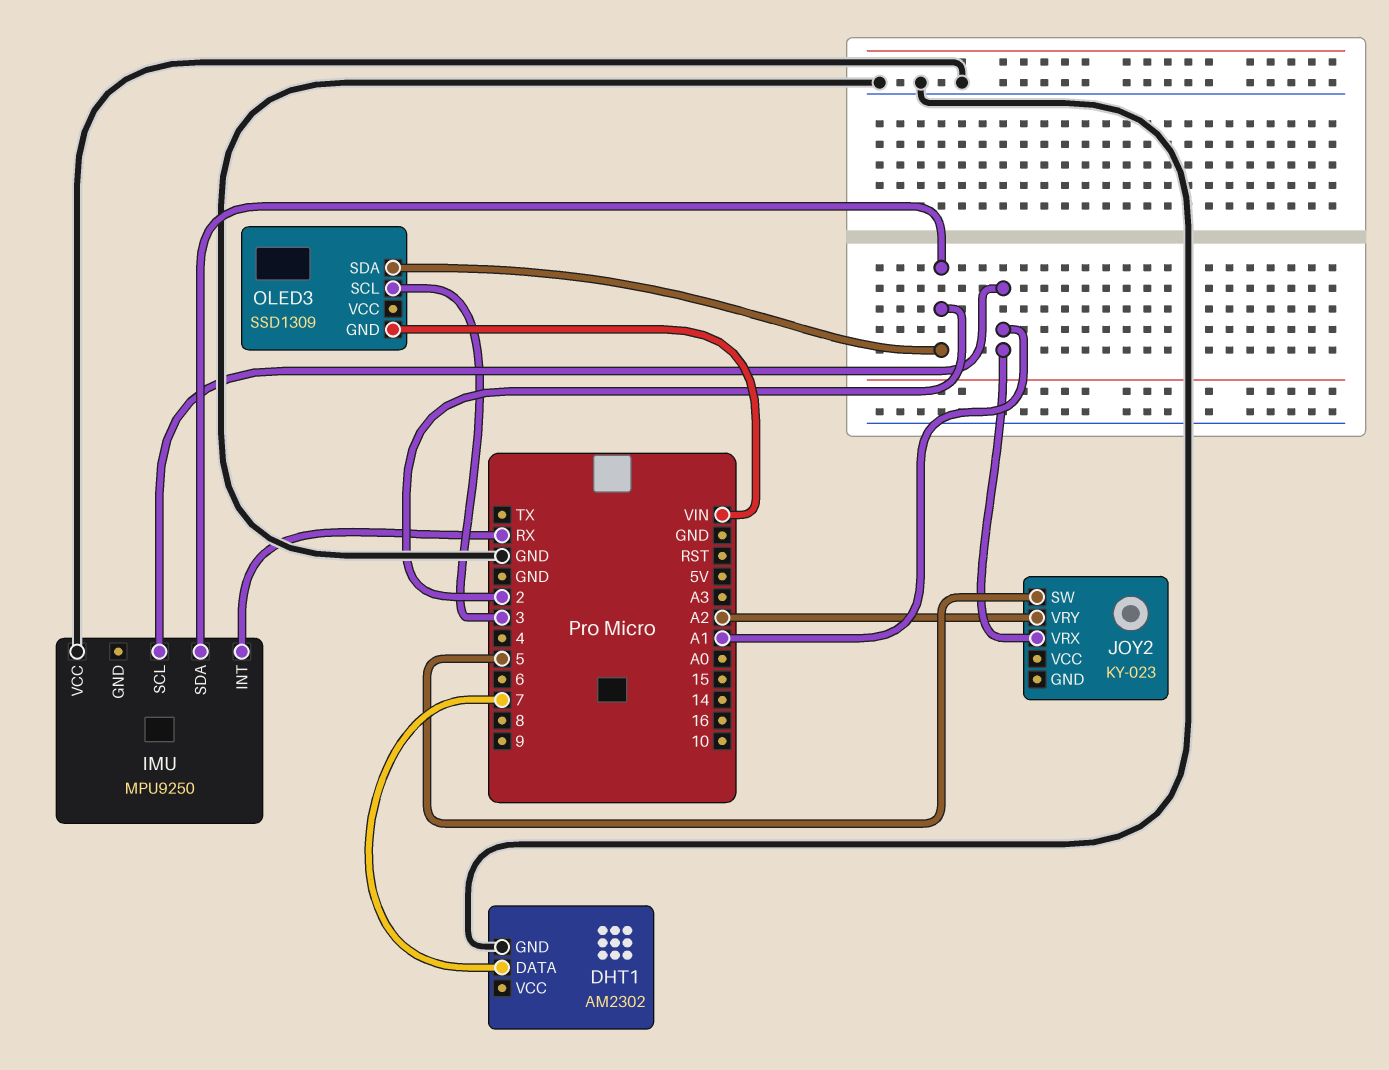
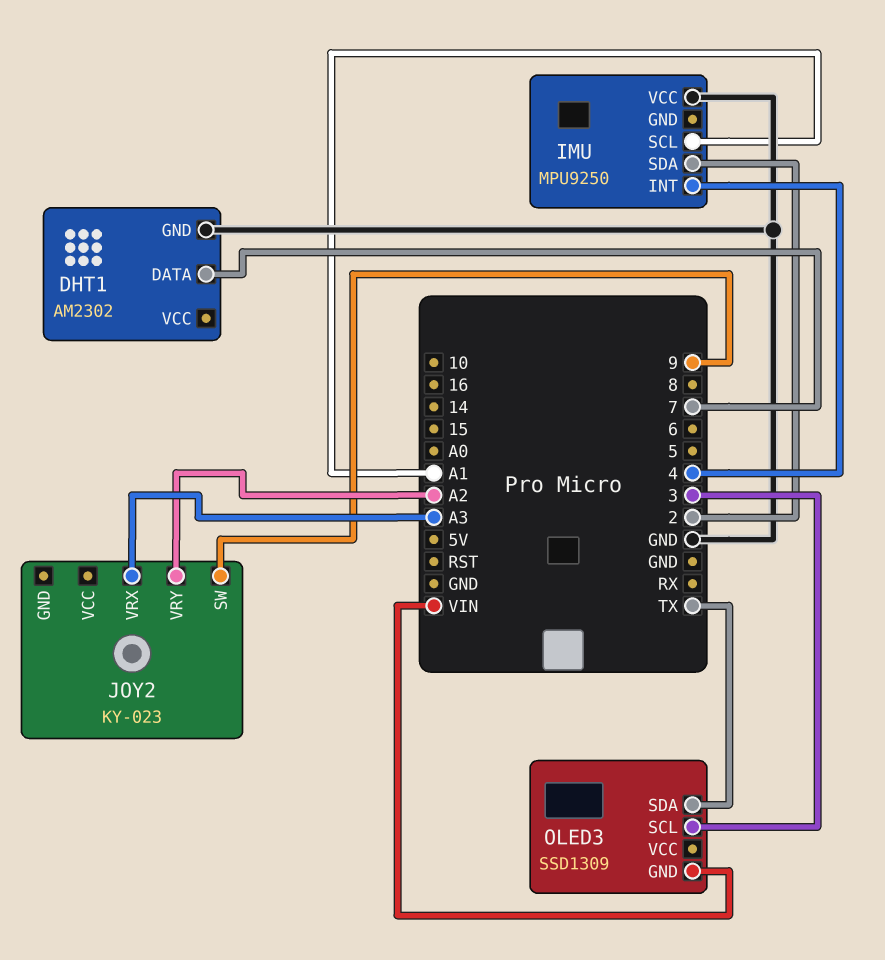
IMU pin INT: RX -> 4
JOY2 pin SW: 5 -> 9
JOY2 pin VRX: A1 -> A3
OLED3 pin SDA: 2 -> TX

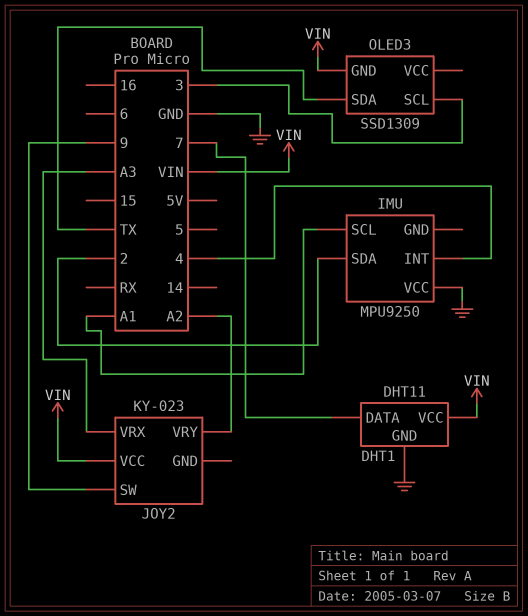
DHT1: AM2302 -> DHT11
DHT1 pin VCC: none -> VIN
JOY2 pin VCC: none -> VIN

